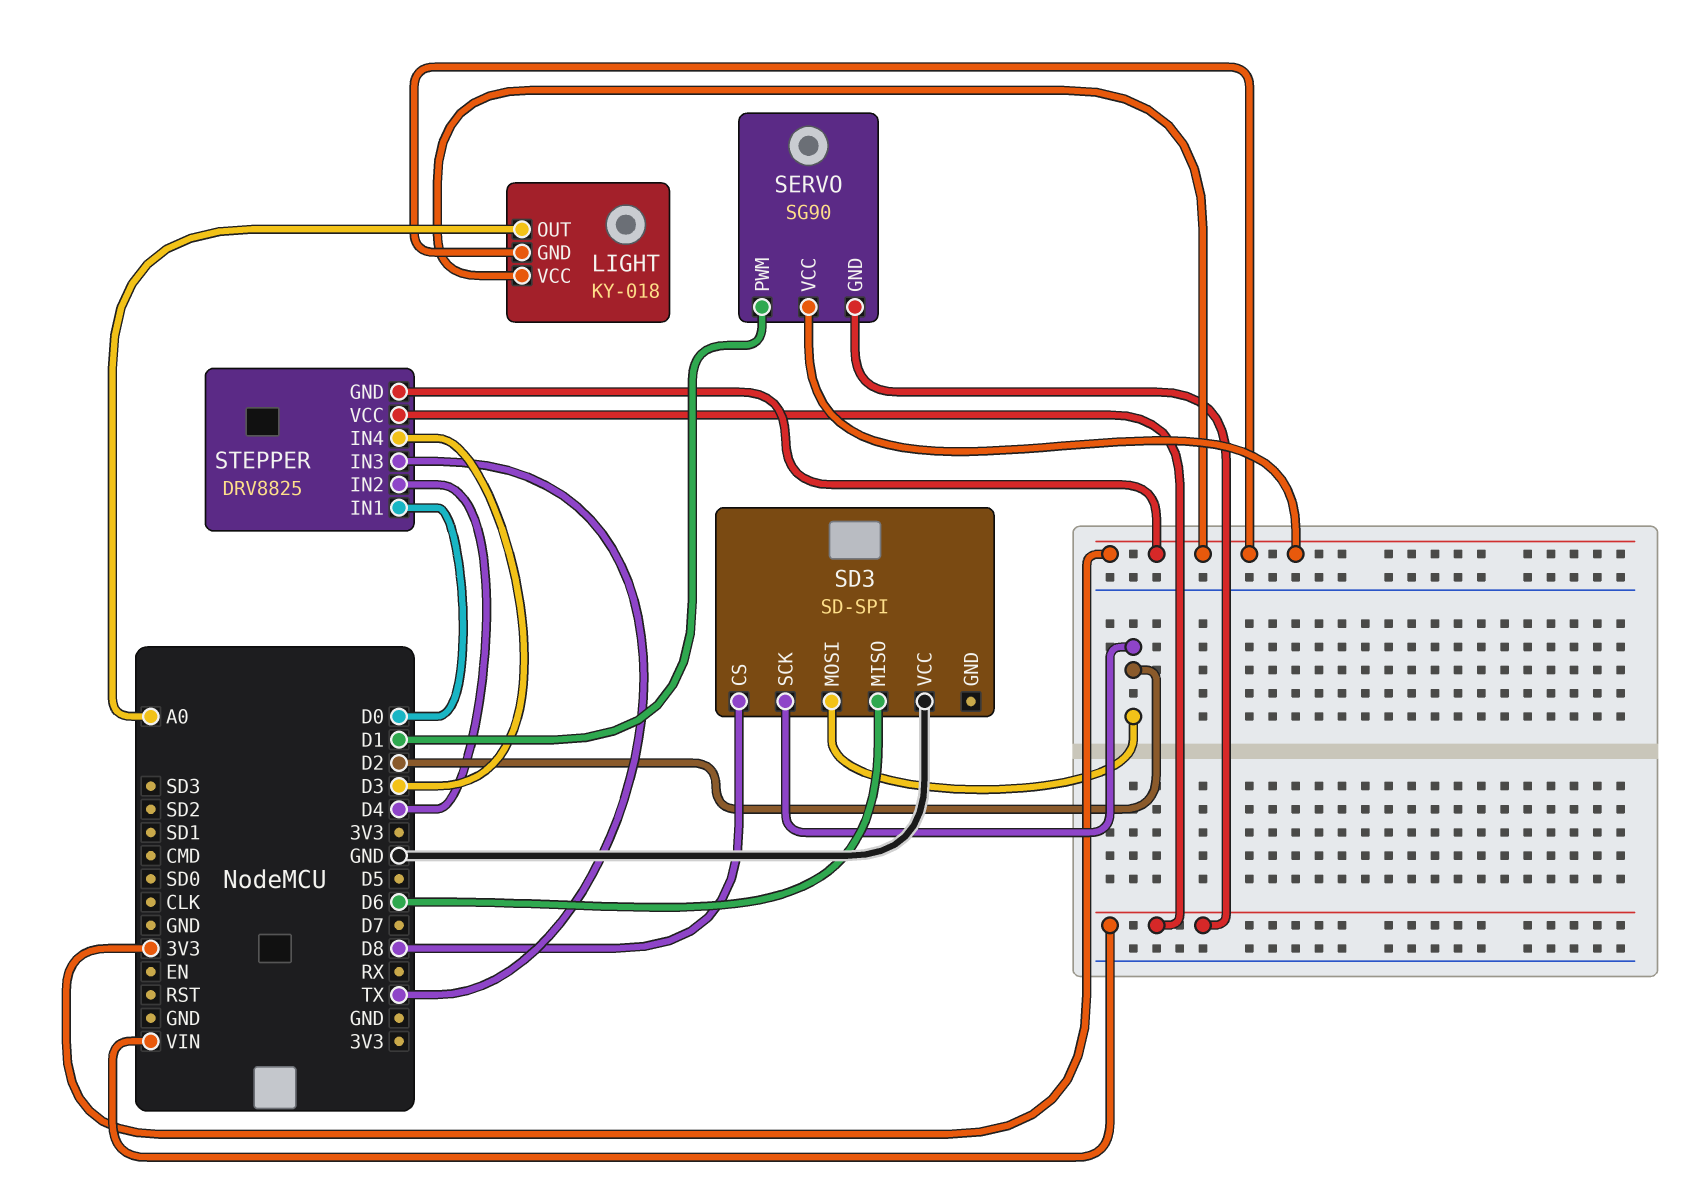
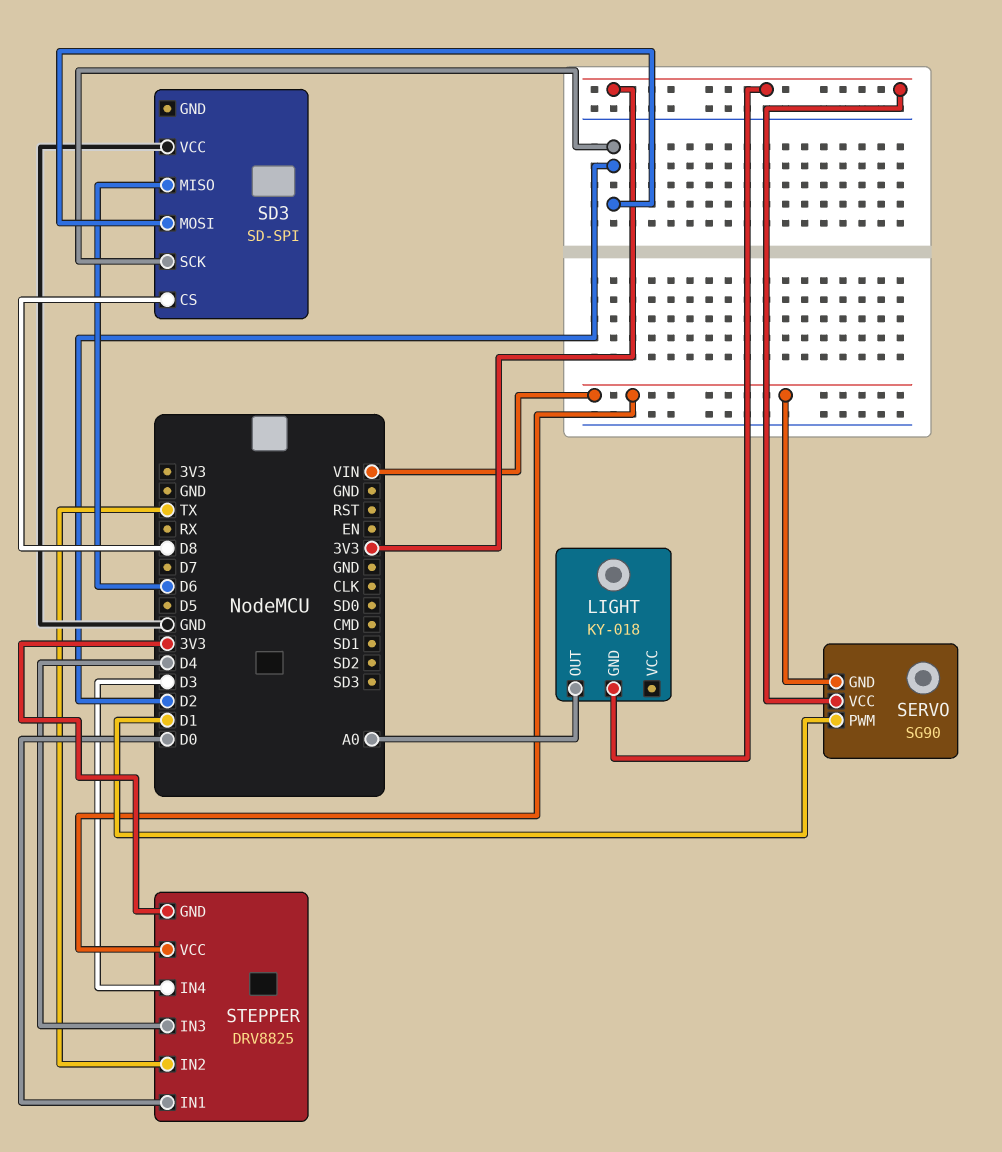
LIGHT pin VCC: 3V3 -> none
STEPPER pin IN2: D4 -> TX
STEPPER pin IN3: TX -> D4

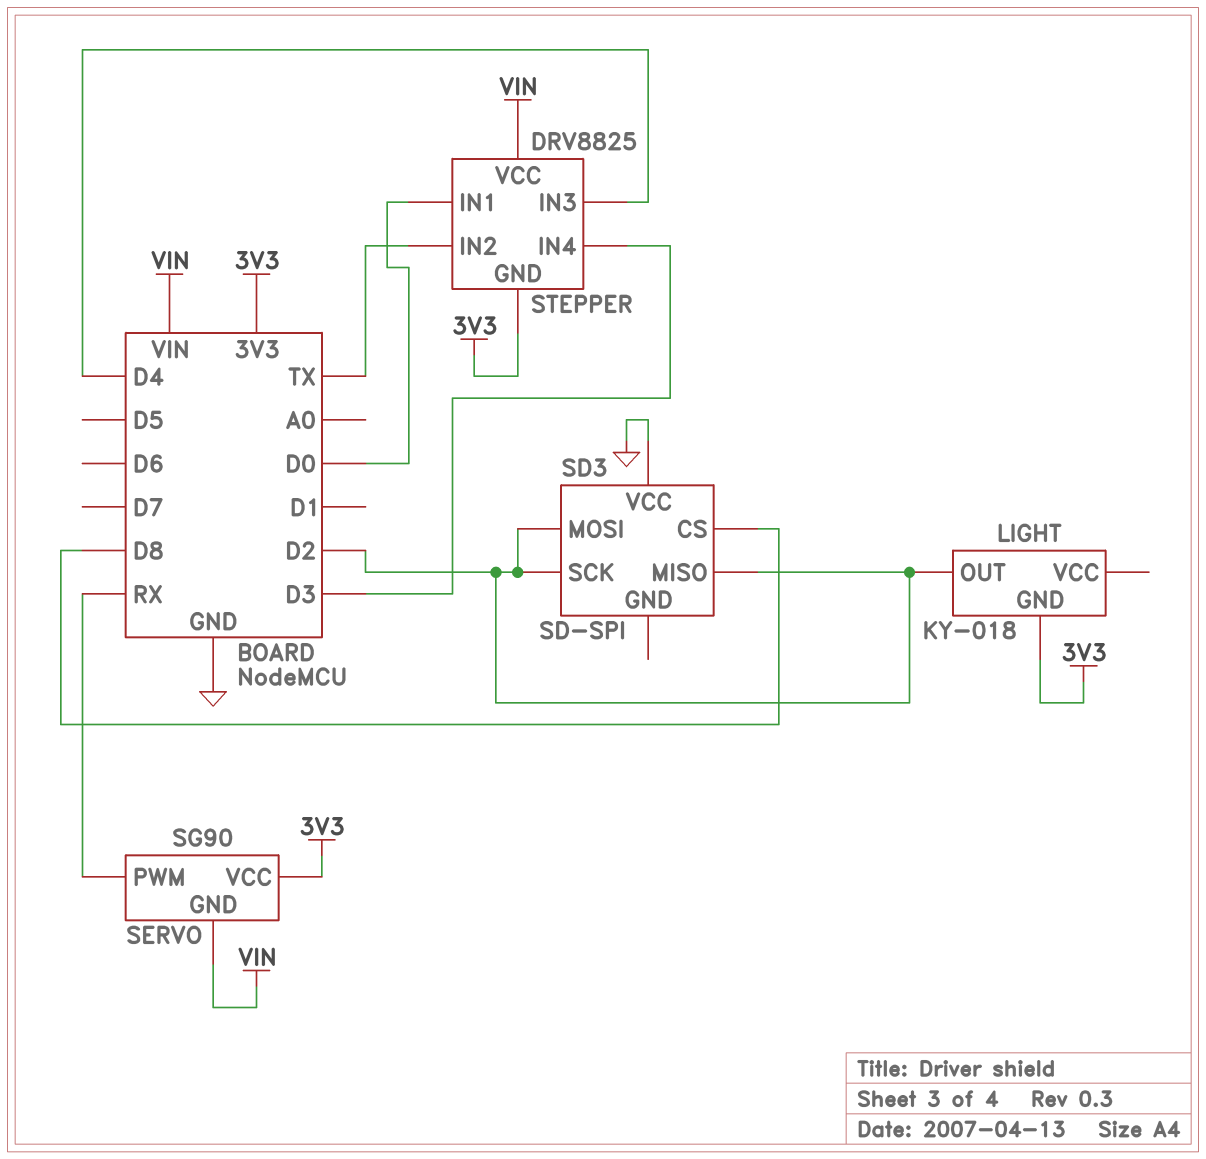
LIGHT pin OUT: A0 -> D2
SD3 pin MISO: D6 -> D2
SERVO pin PWM: D1 -> RX

